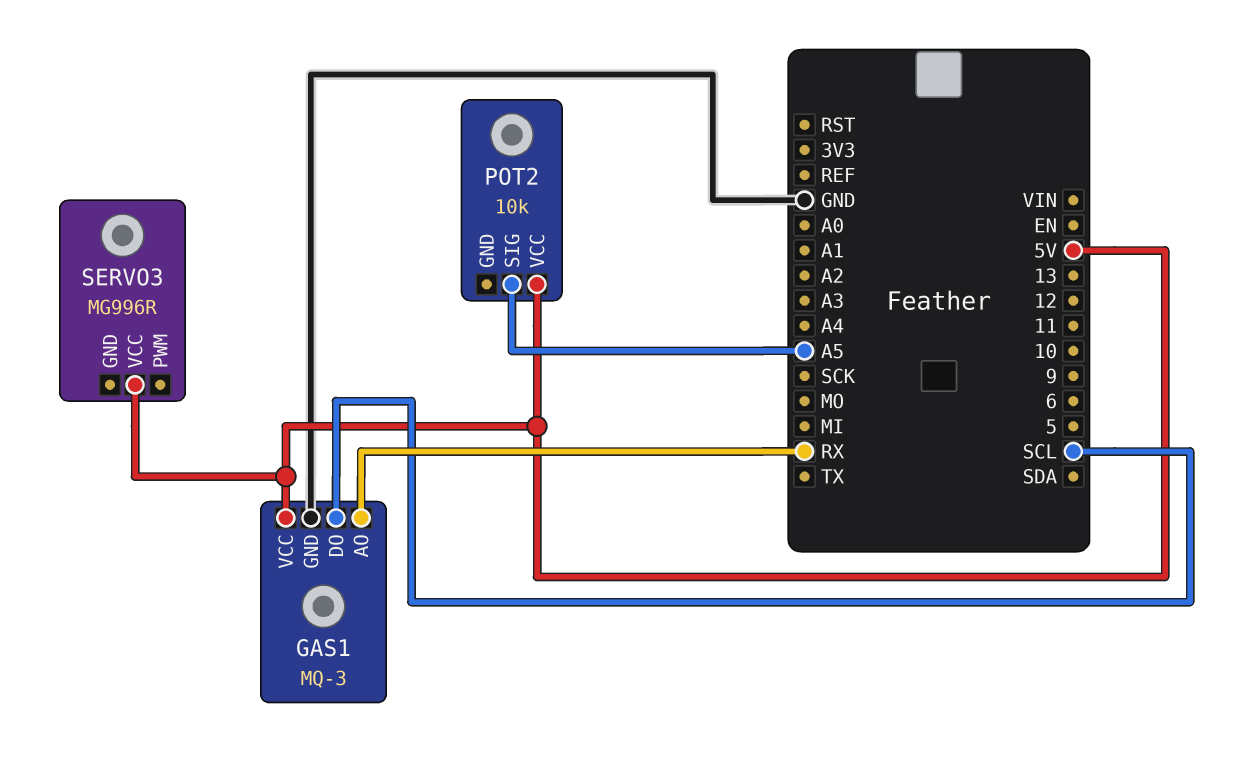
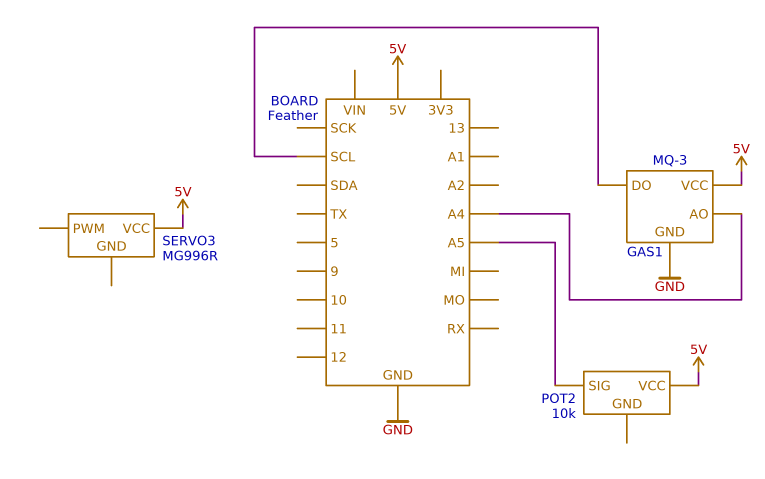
GAS1 pin AO: RX -> A4

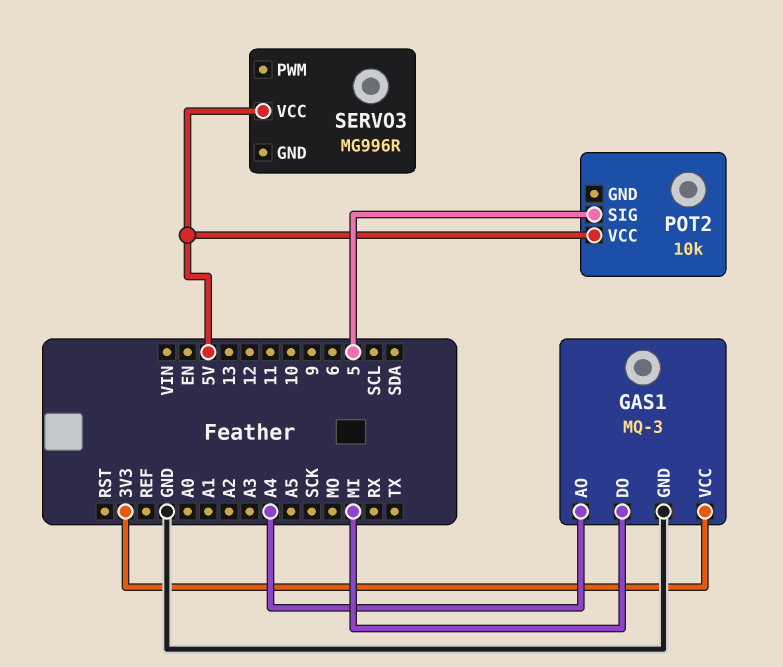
GAS1 pin DO: SCL -> MI
GAS1 pin VCC: 5V -> 3V3
POT2 pin SIG: A5 -> 5

